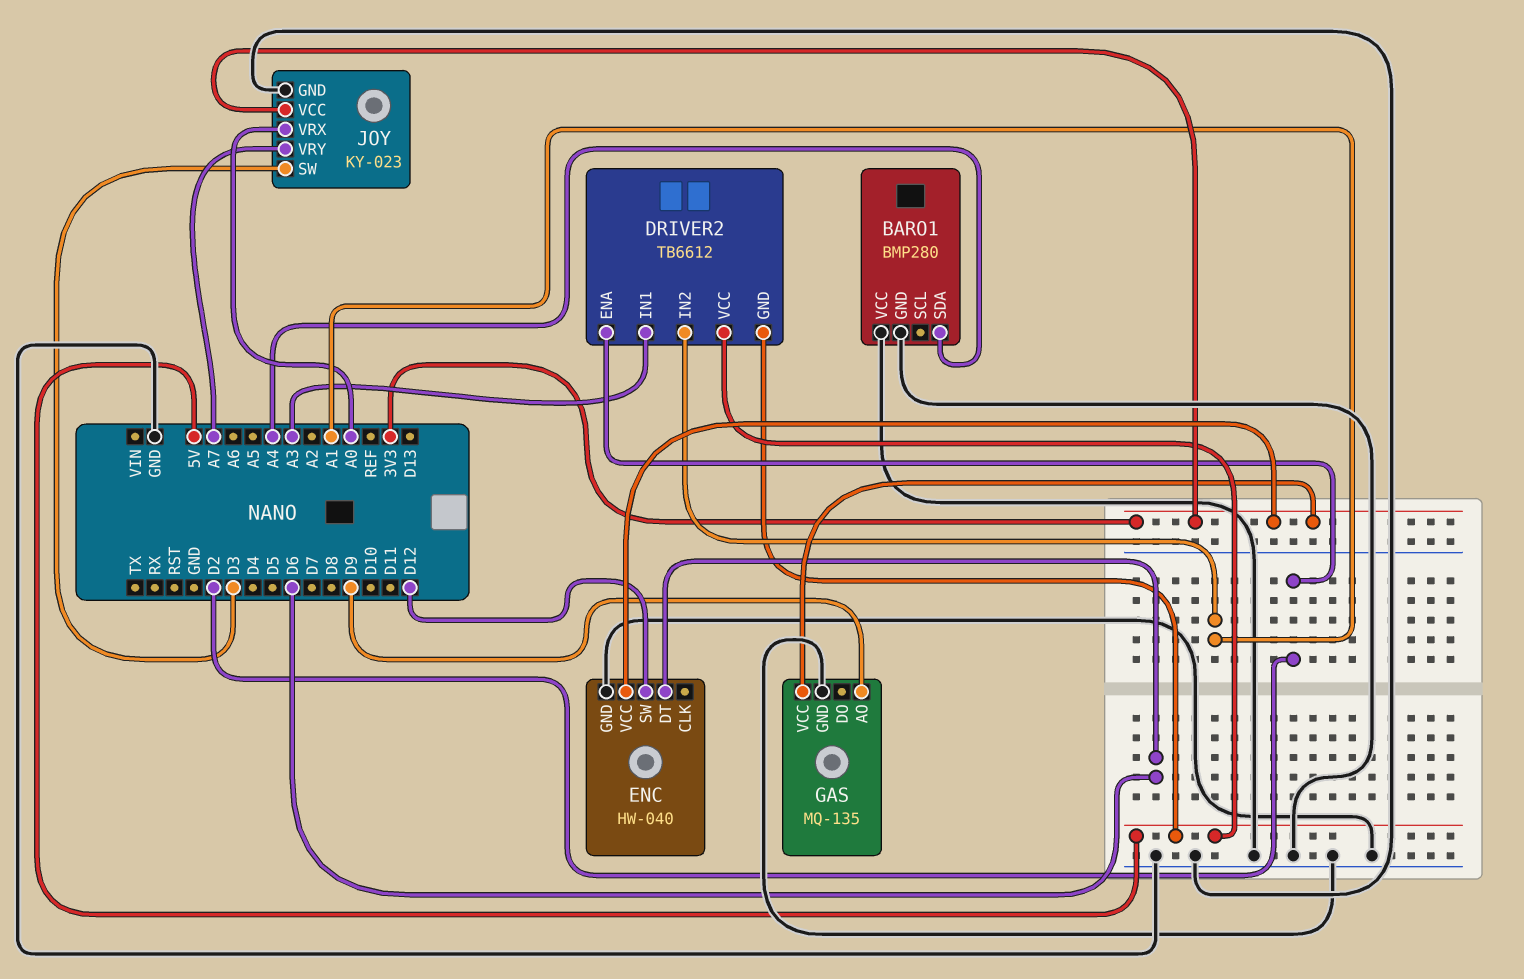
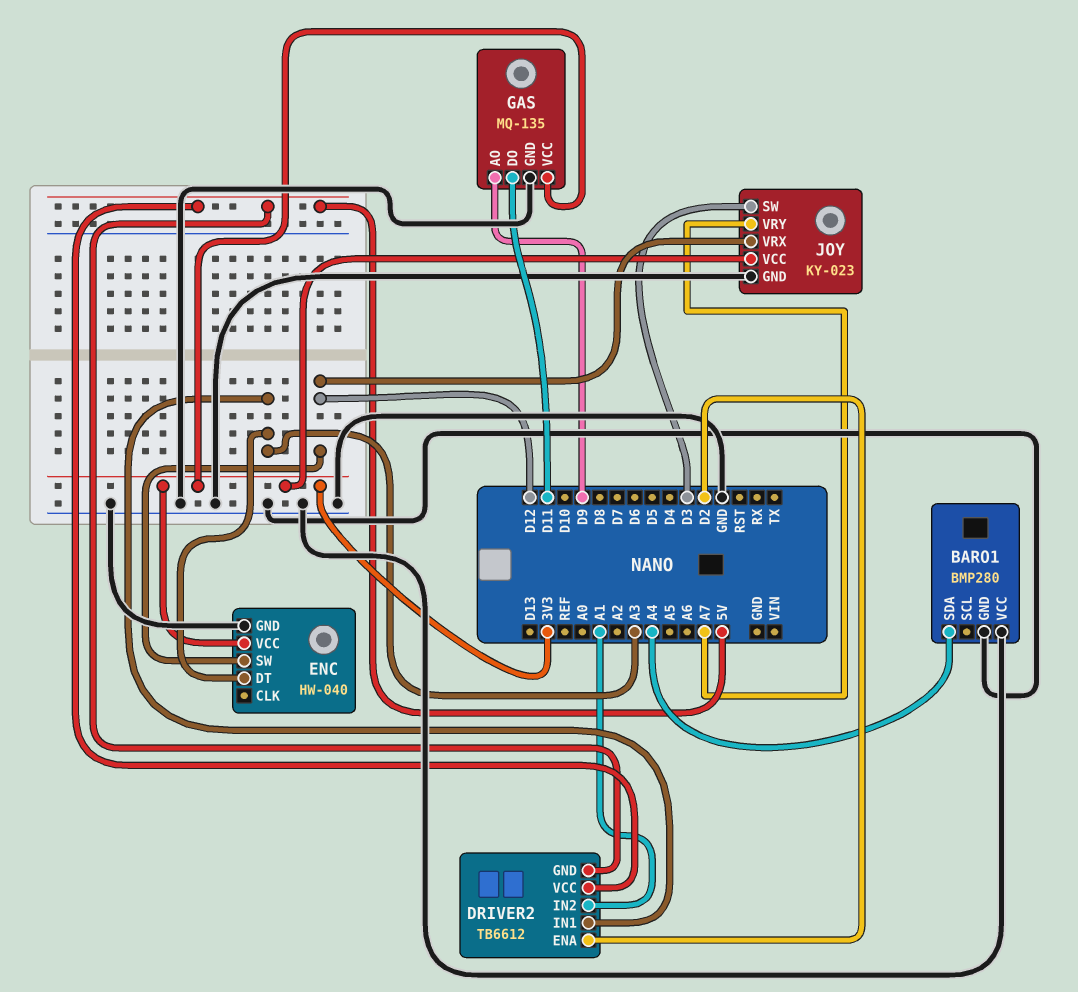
ENC pin DT: D6 -> A3
GAS pin DO: none -> D11
JOY pin VRX: A0 -> D12

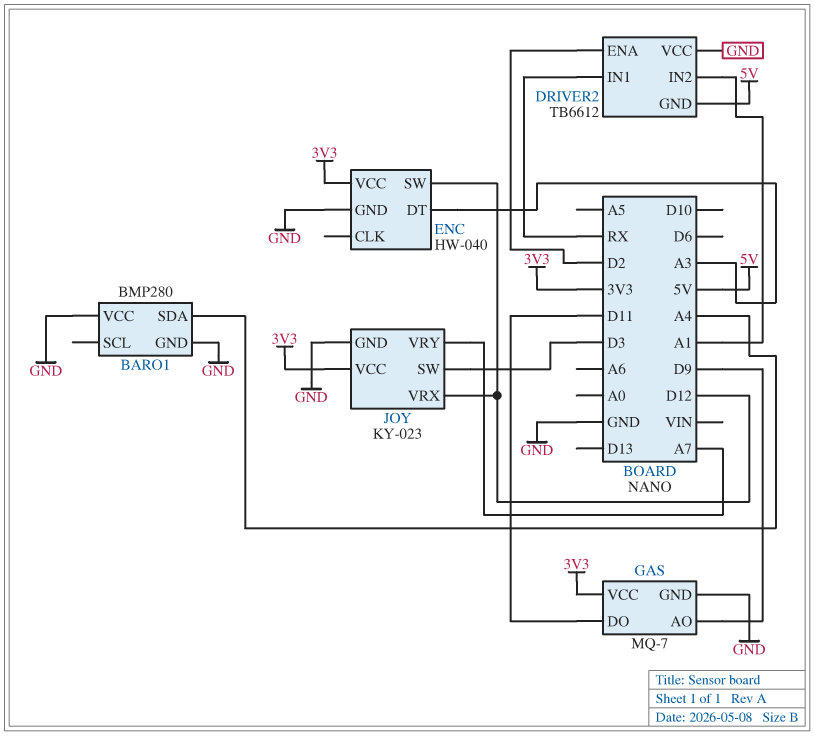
DRIVER2 pin IN1: A3 -> RX
DRIVER2 pin VCC: 5V -> GND
GAS: MQ-135 -> MQ-7

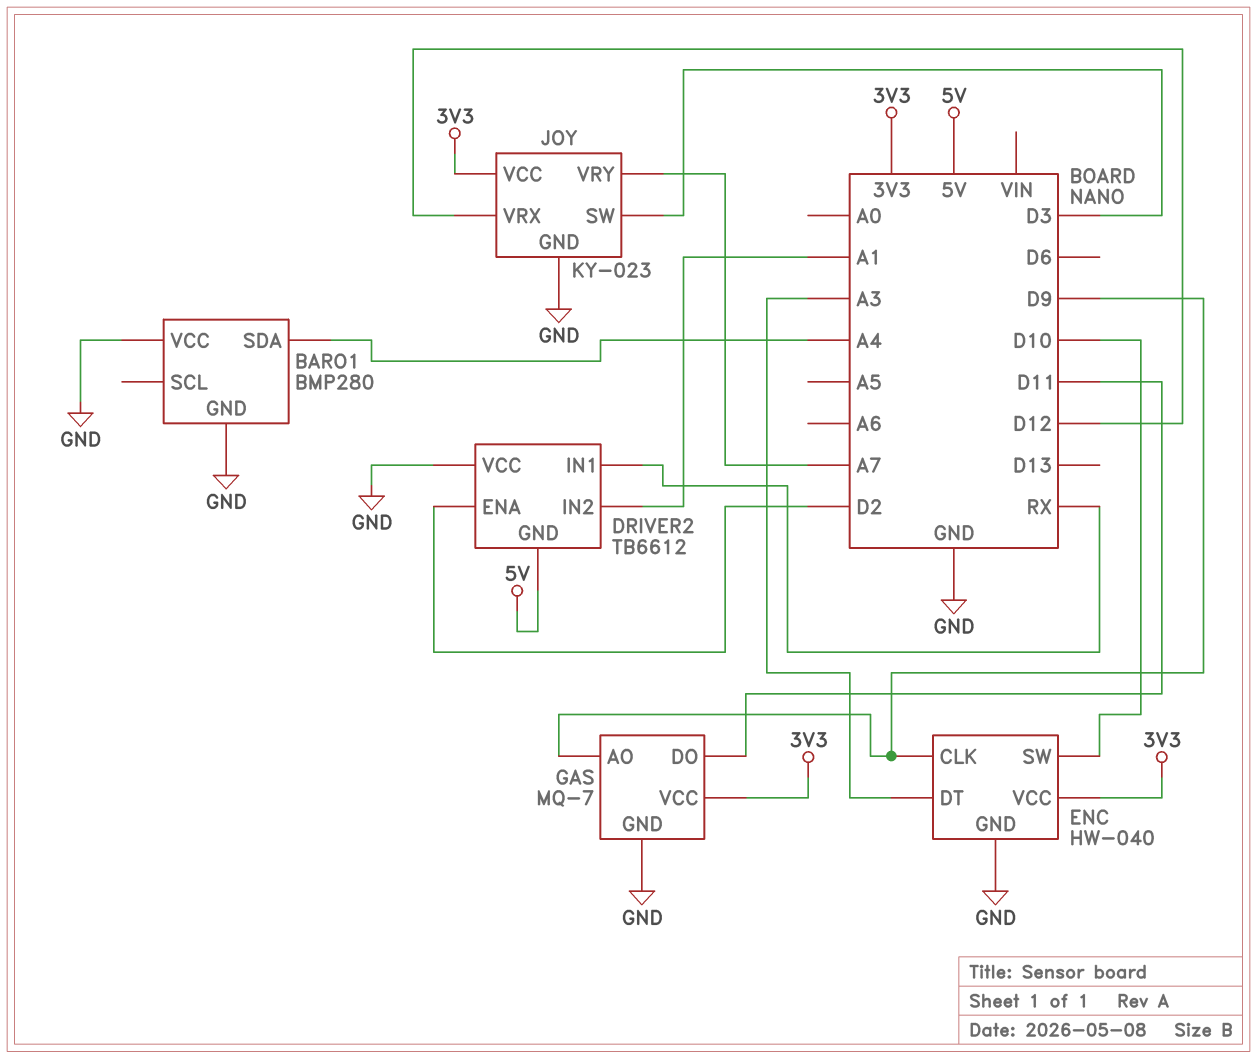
ENC pin CLK: none -> D9
ENC pin SW: D12 -> D10

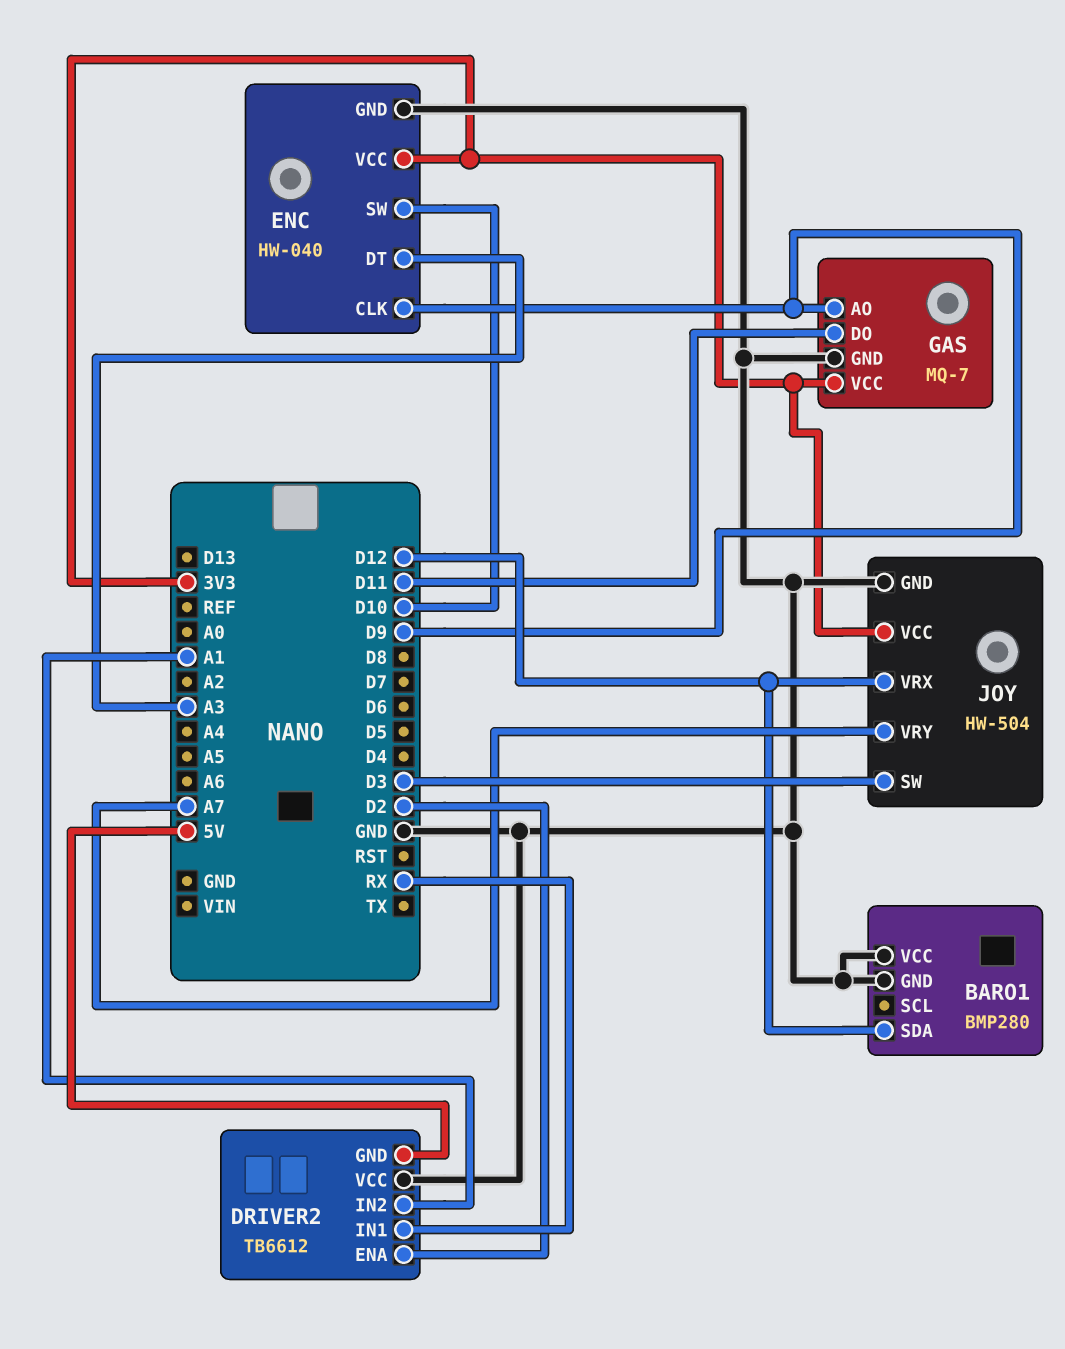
BARO1 pin SDA: A4 -> D12
JOY: KY-023 -> HW-504

